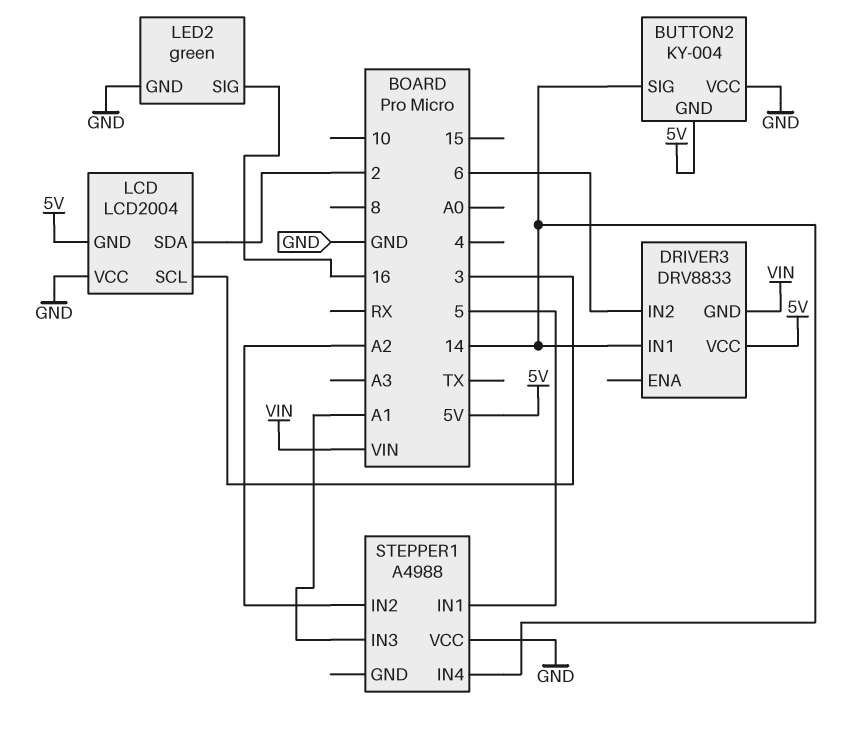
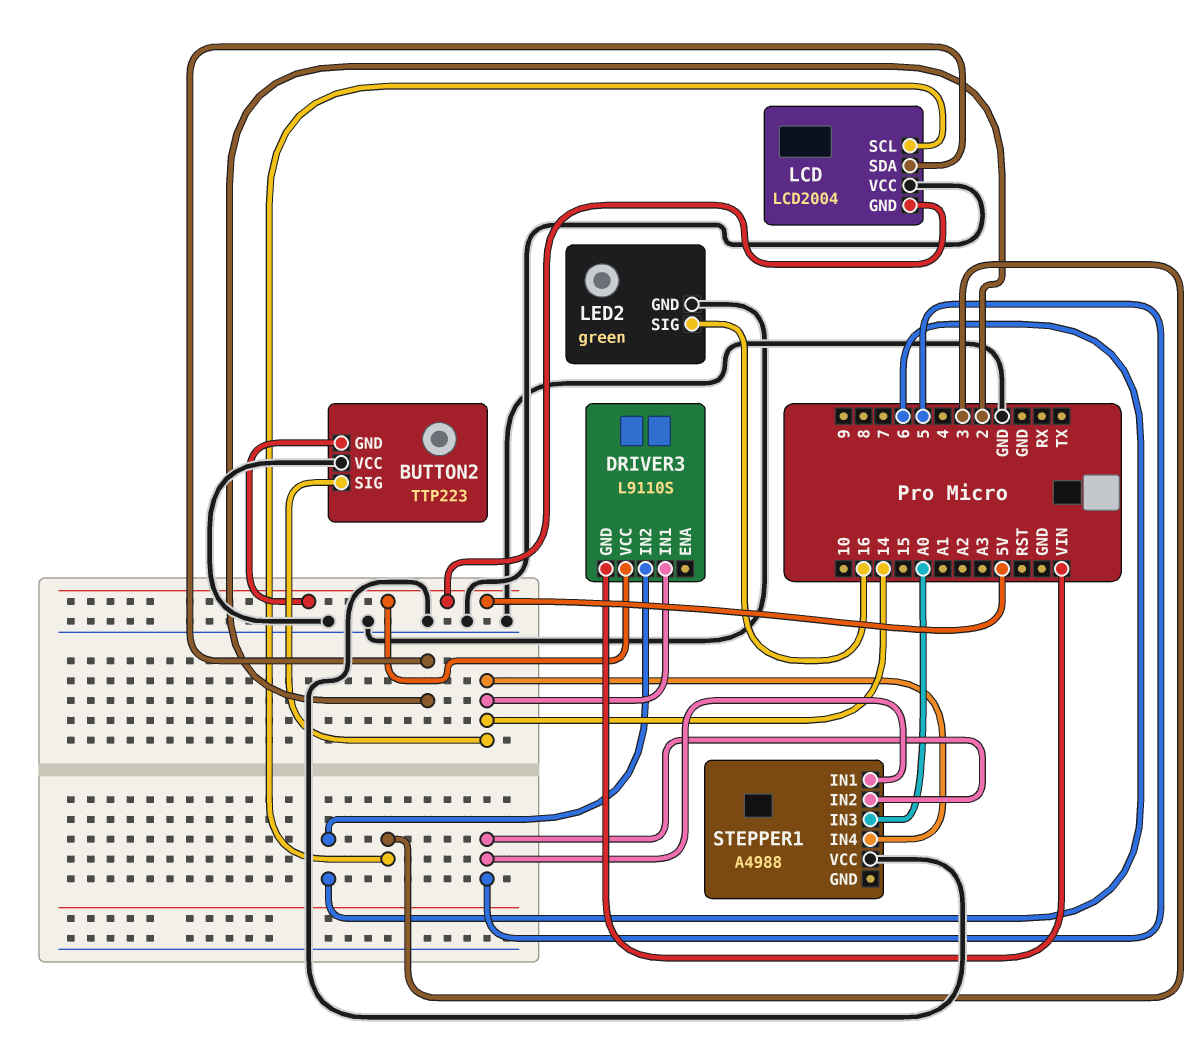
BUTTON2: KY-004 -> TTP223
DRIVER3: DRV8833 -> L9110S
STEPPER1 pin IN2: A2 -> 5
STEPPER1 pin IN3: A1 -> A0

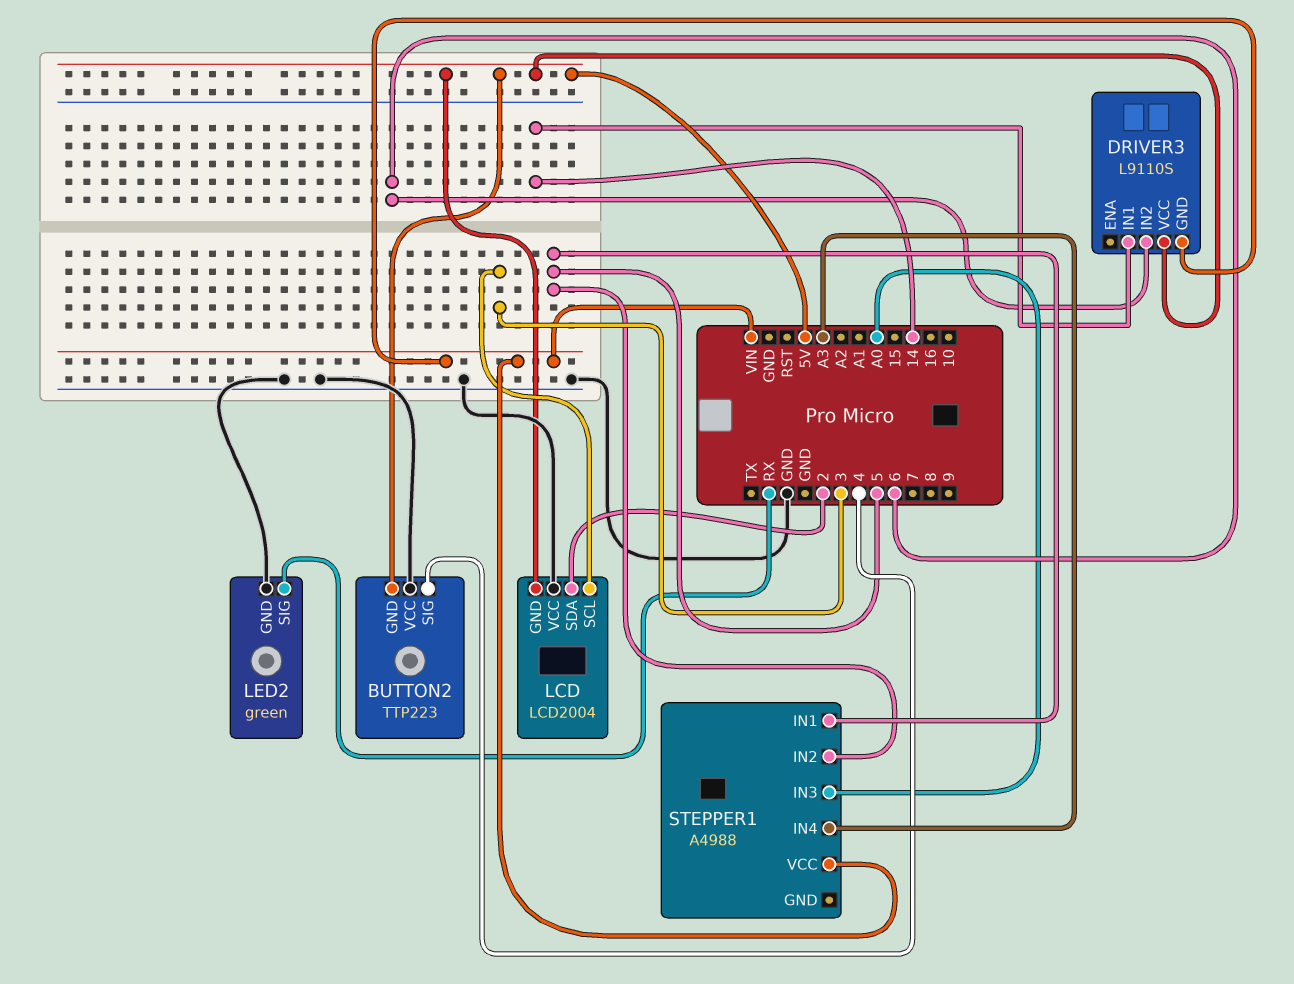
BUTTON2 pin SIG: 14 -> 4
LED2 pin SIG: 16 -> RX
STEPPER1 pin IN4: 14 -> A3
STEPPER1 pin VCC: GND -> VIN

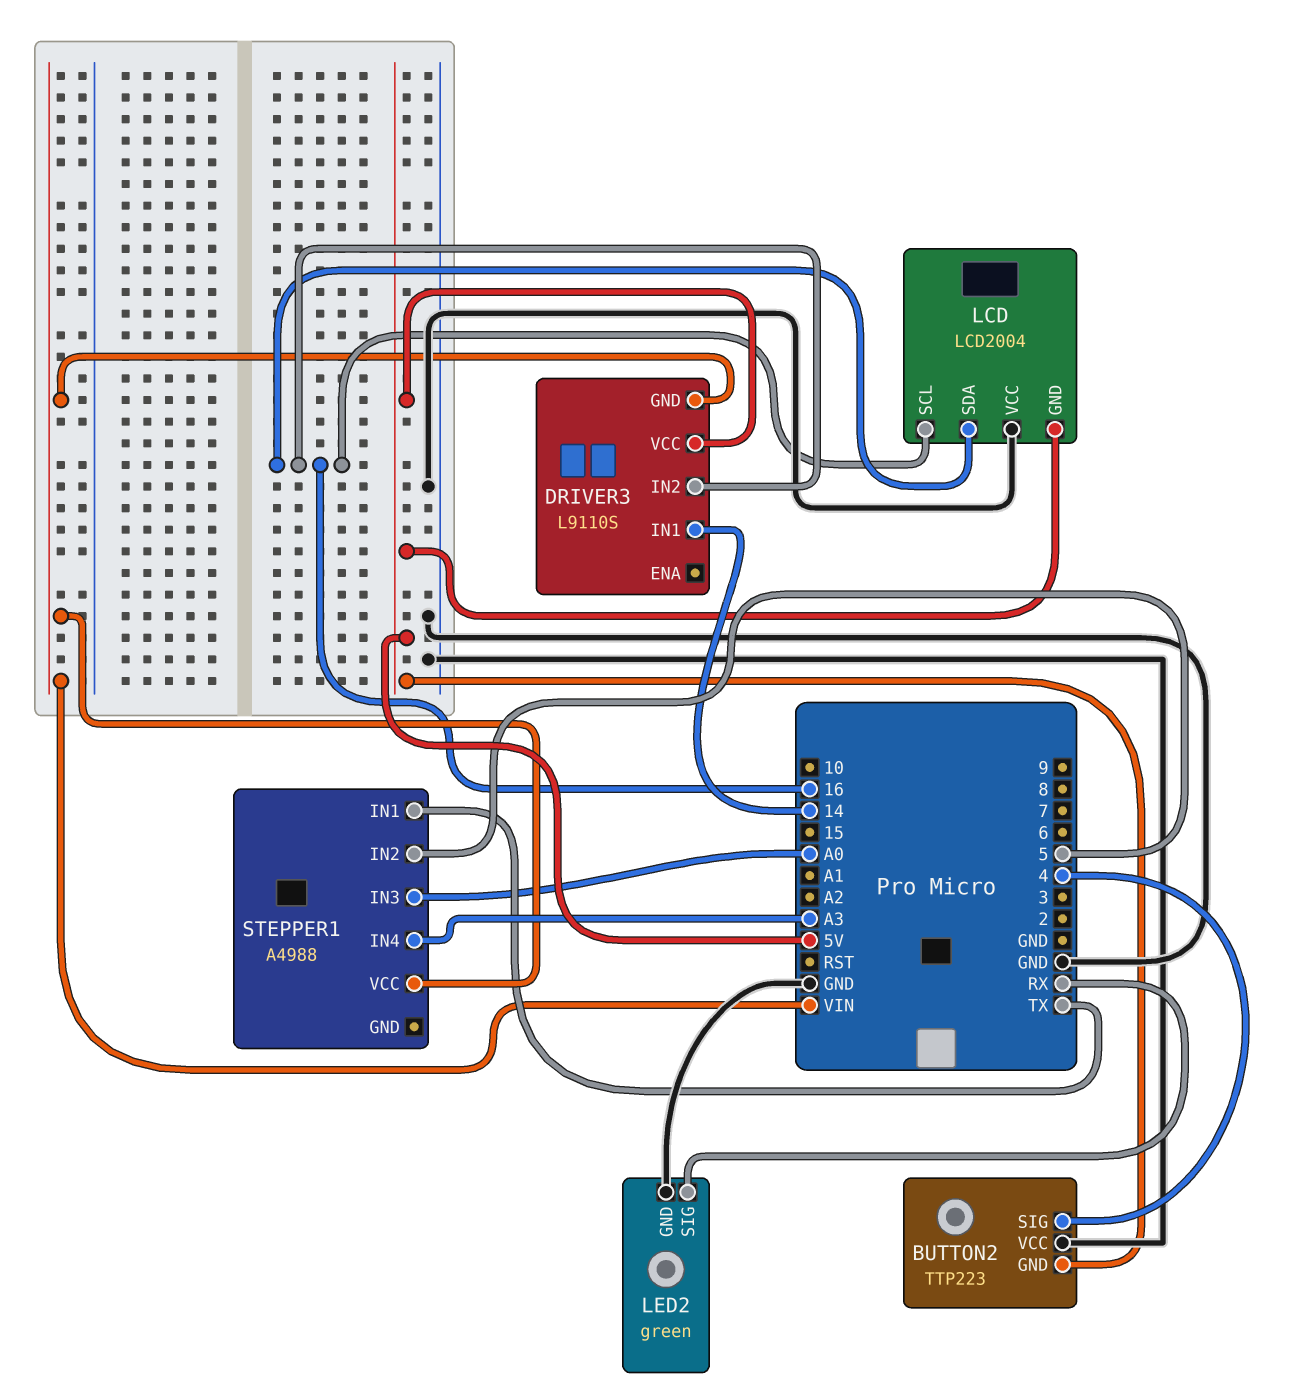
DRIVER3 pin IN2: 6 -> 16
LCD pin SCL: 3 -> 16
LCD pin SDA: 2 -> 16
STEPPER1 pin IN1: 5 -> TX

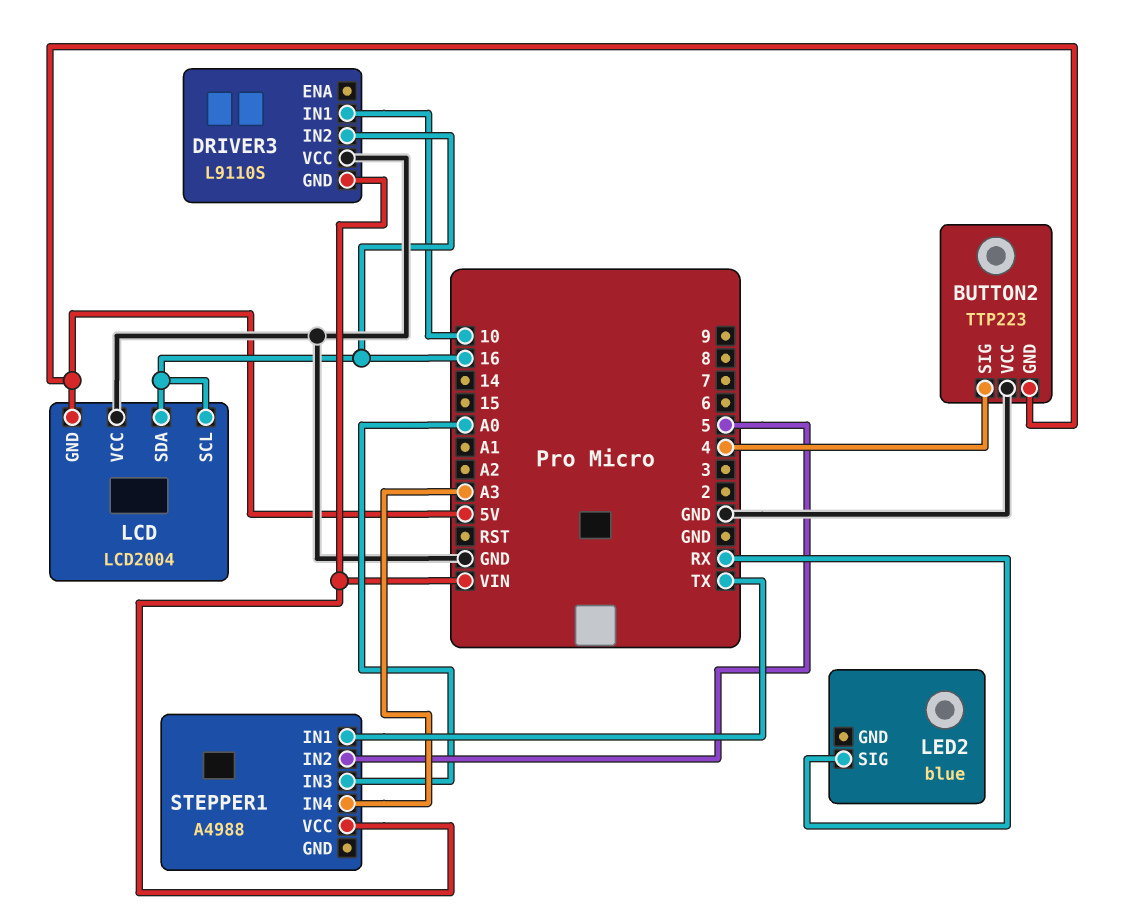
DRIVER3 pin IN1: 14 -> 10
DRIVER3 pin VCC: 5V -> GND
LED2: green -> blue
LED2 pin GND: GND -> none

